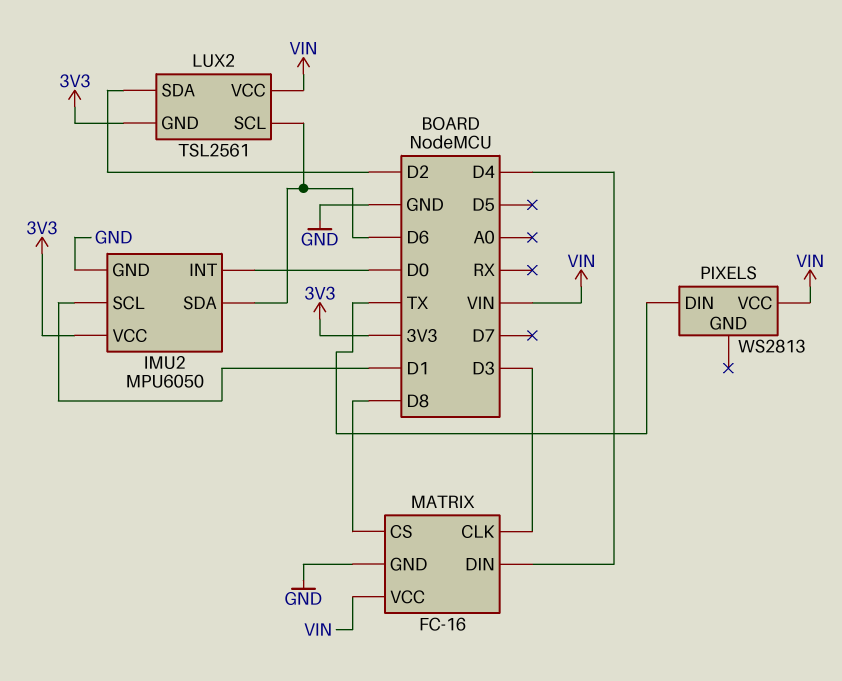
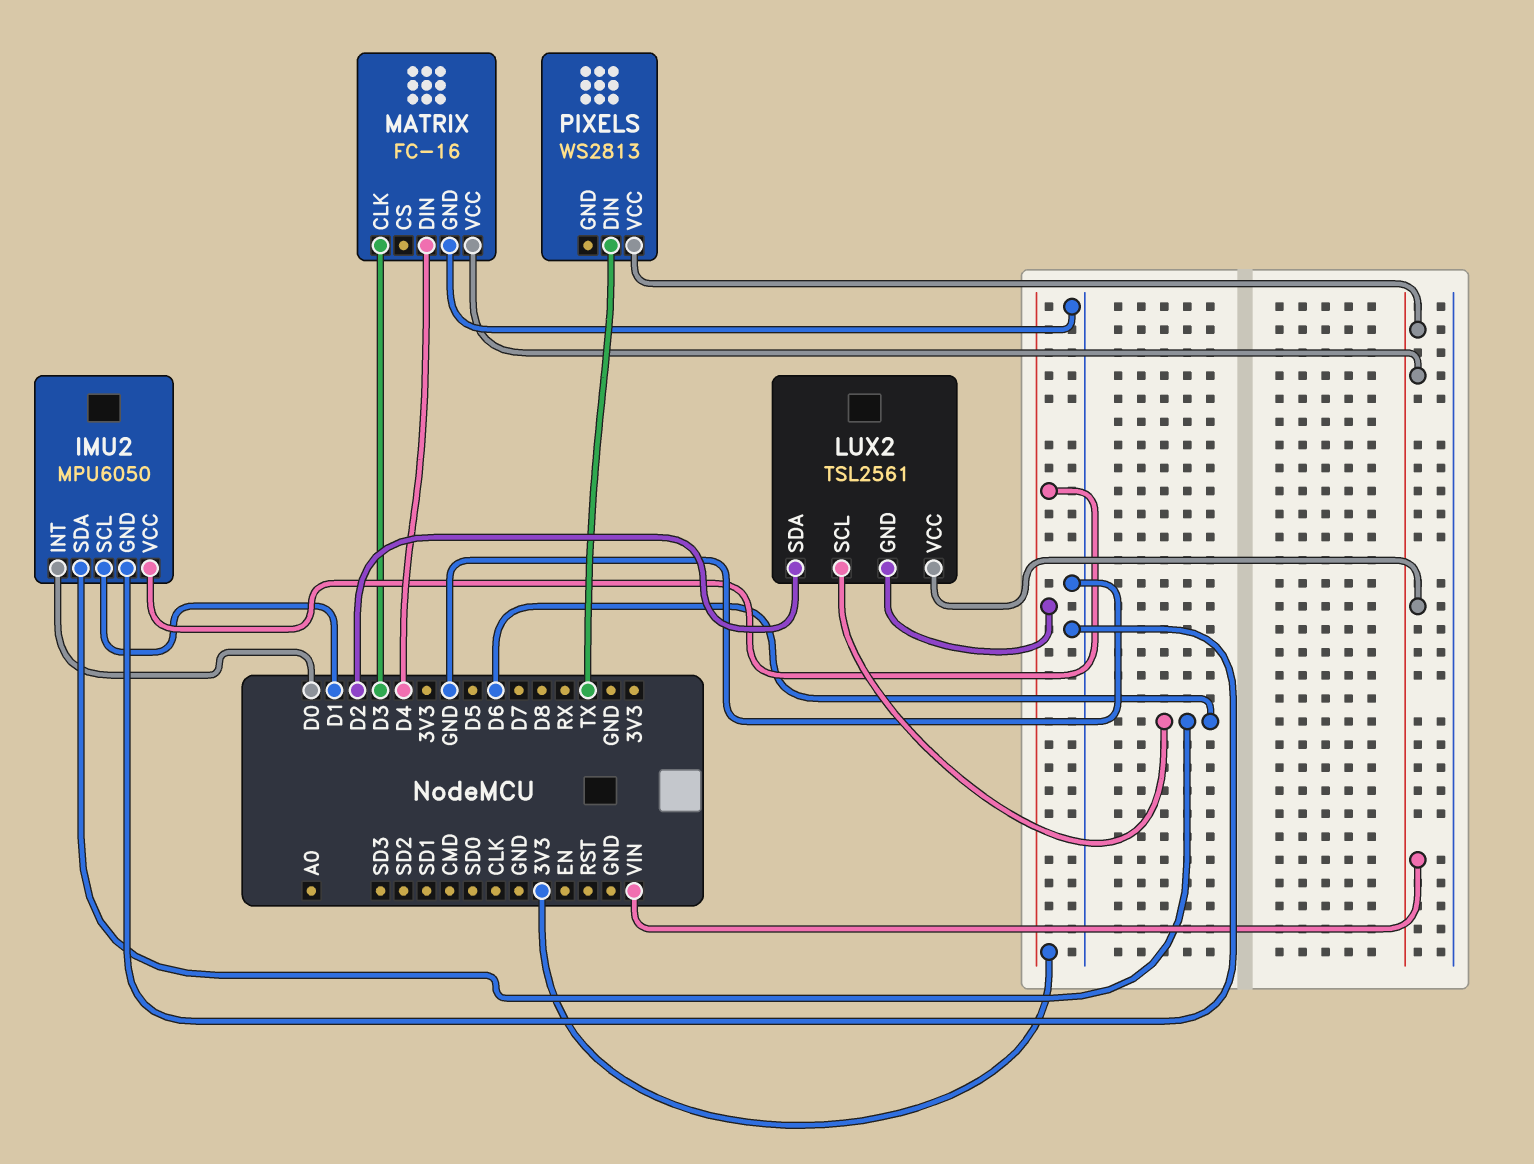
MATRIX pin CS: D8 -> none

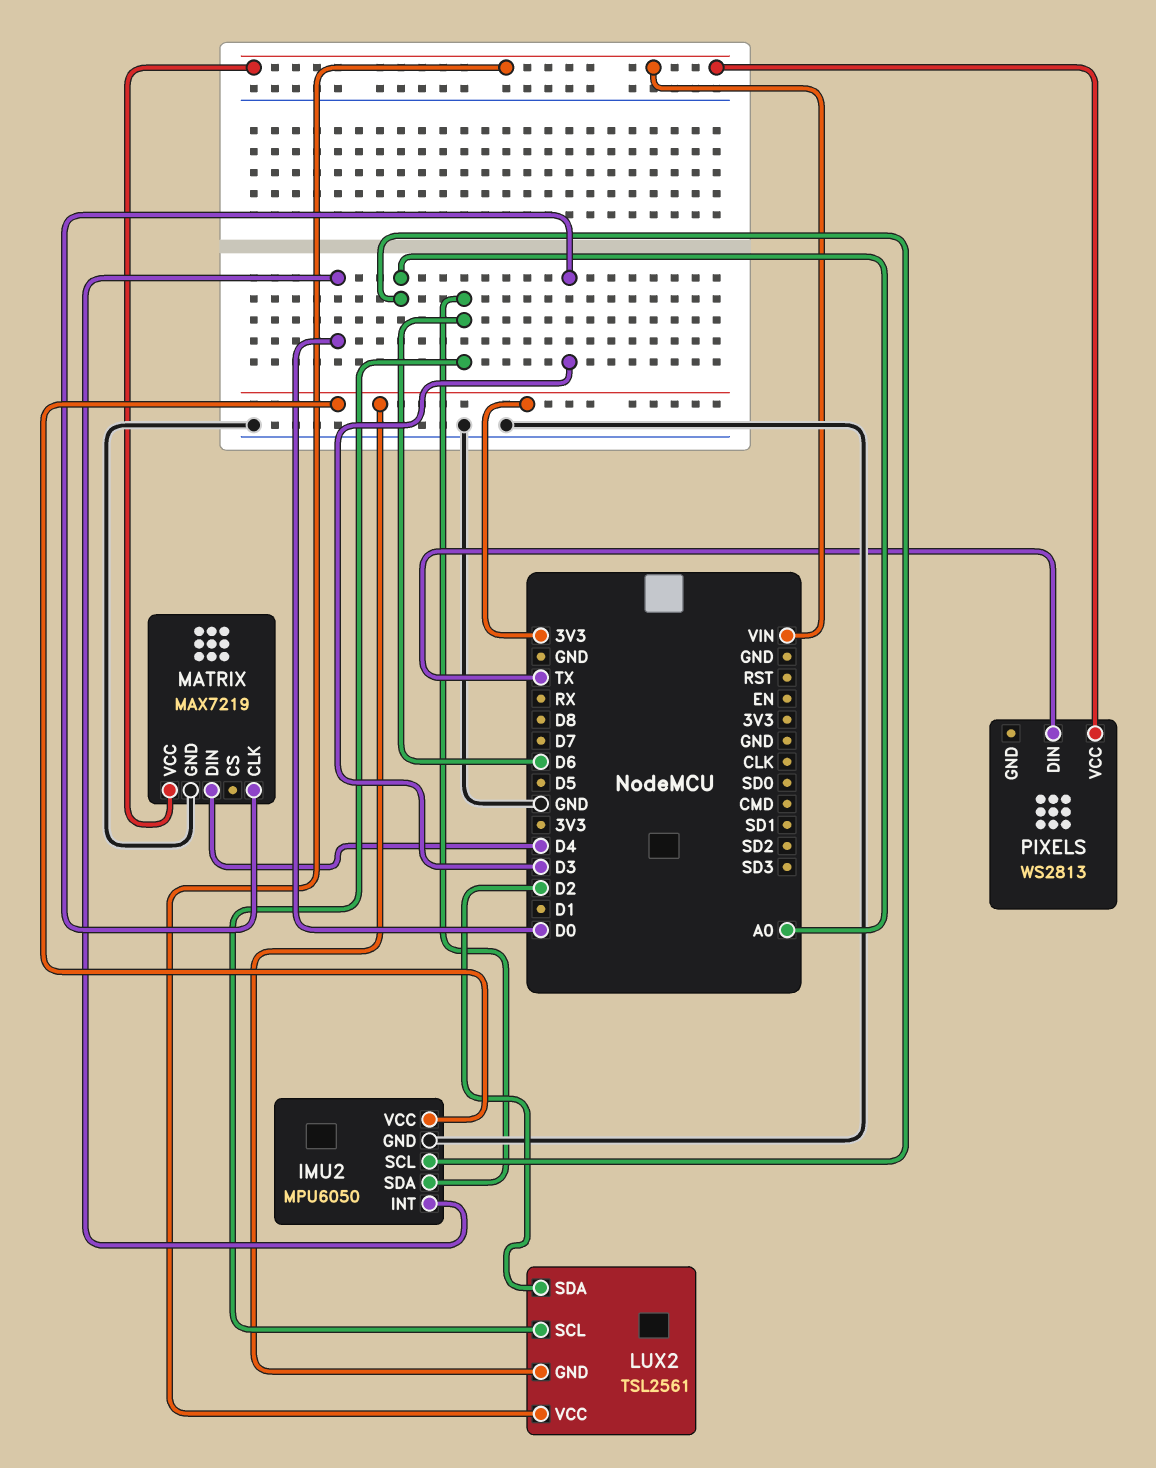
IMU2 pin SCL: D1 -> A0
MATRIX: FC-16 -> MAX7219

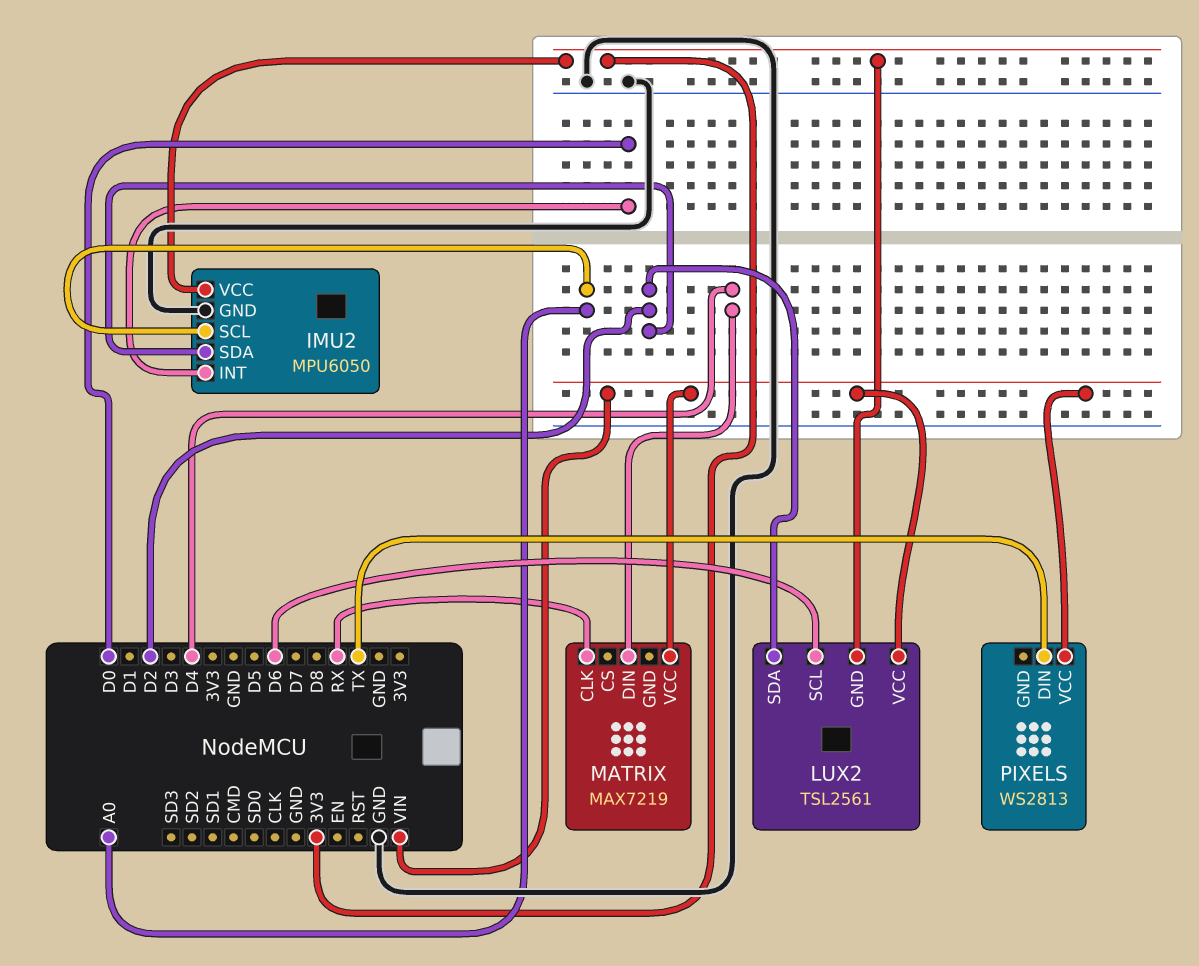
IMU2 pin SDA: D6 -> D2
MATRIX pin CLK: D3 -> RX
MATRIX pin GND: GND -> none

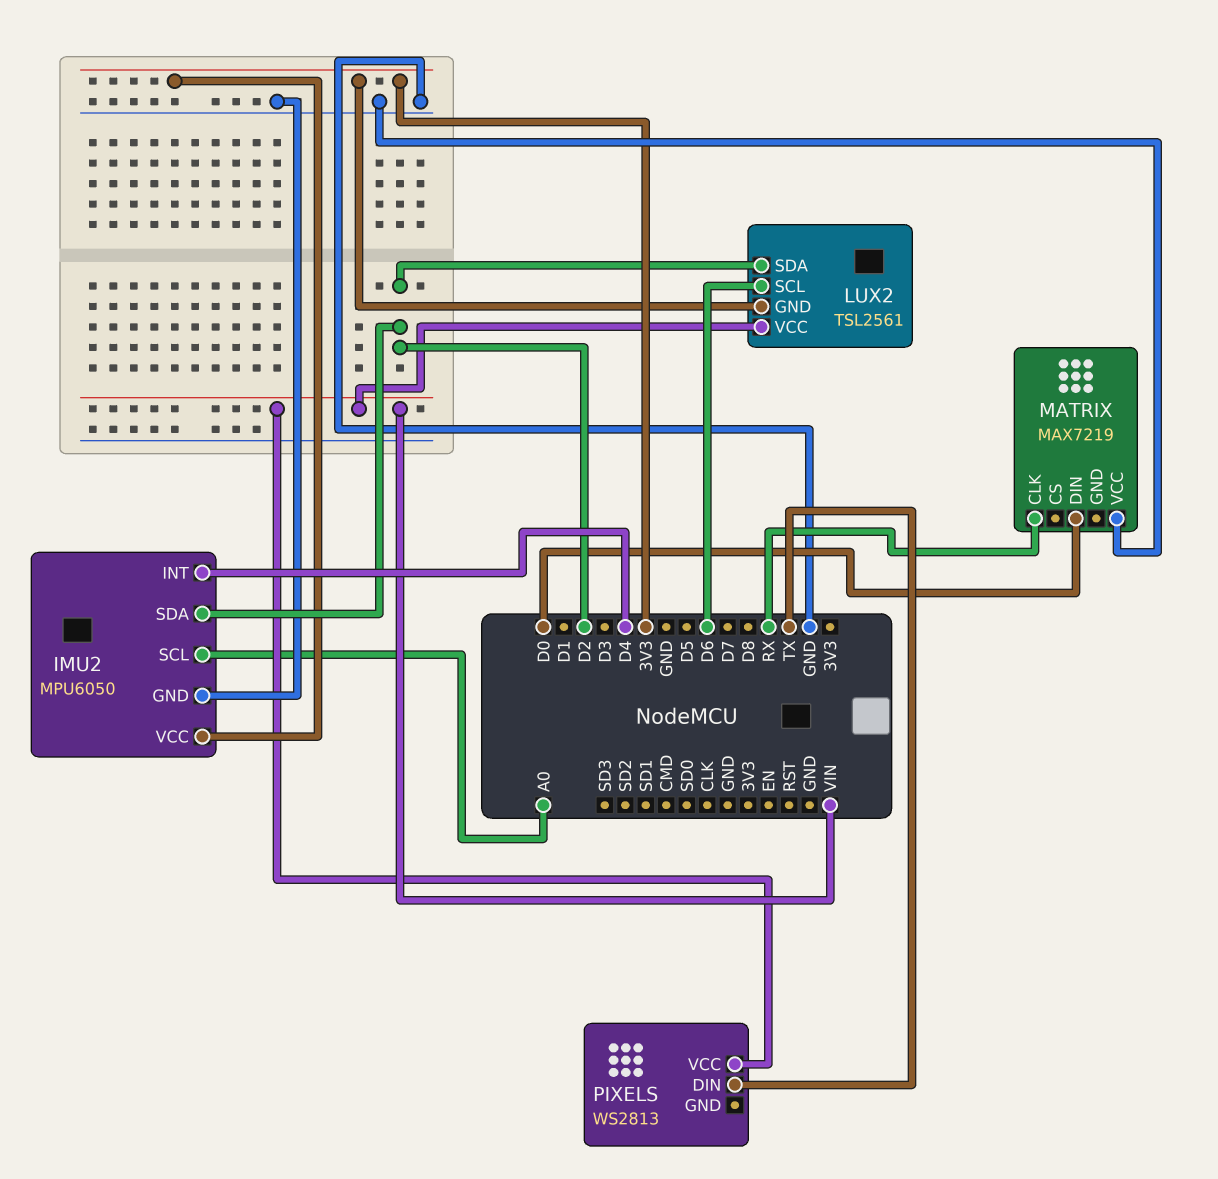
IMU2 pin INT: D0 -> D4
MATRIX pin DIN: D4 -> D0
MATRIX pin VCC: VIN -> GND

